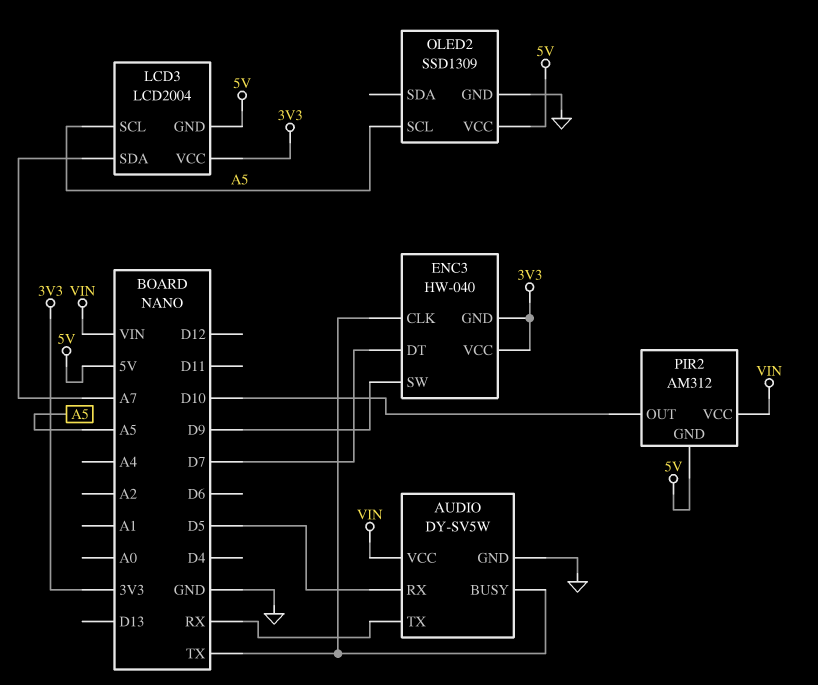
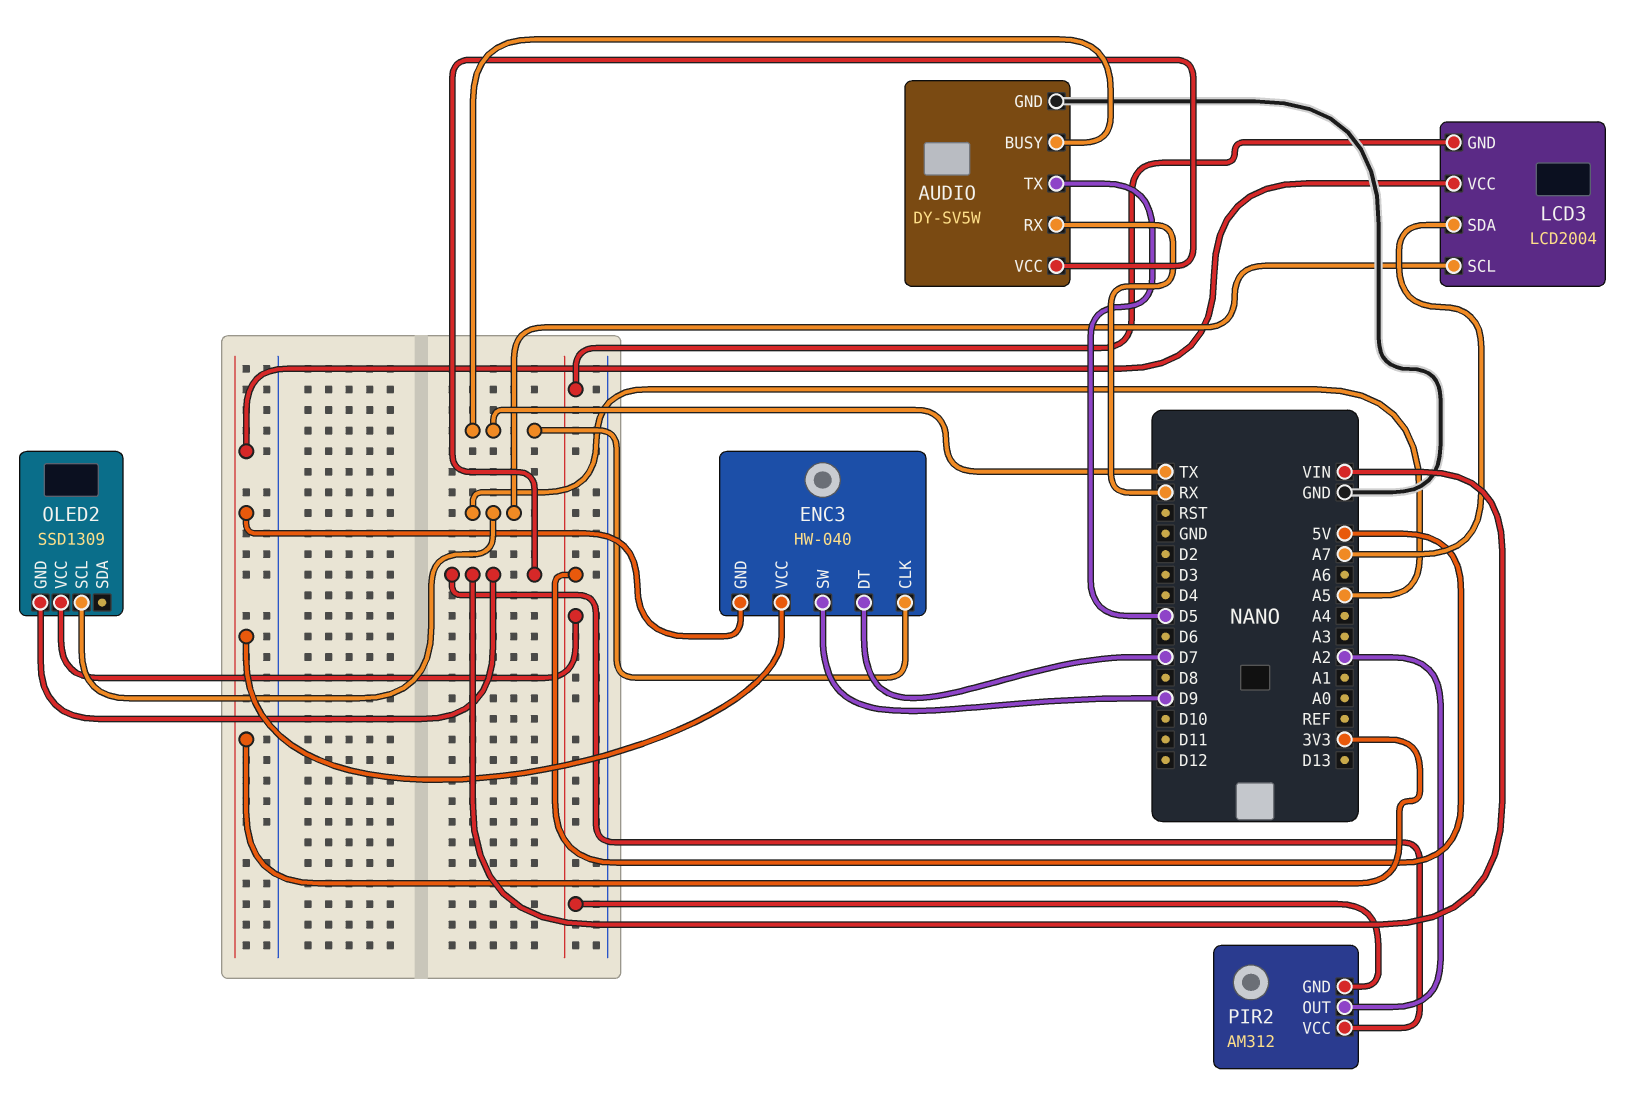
AUDIO pin RX: D5 -> RX
AUDIO pin TX: RX -> D5
OLED2 pin GND: GND -> VIN
PIR2 pin OUT: D10 -> A2

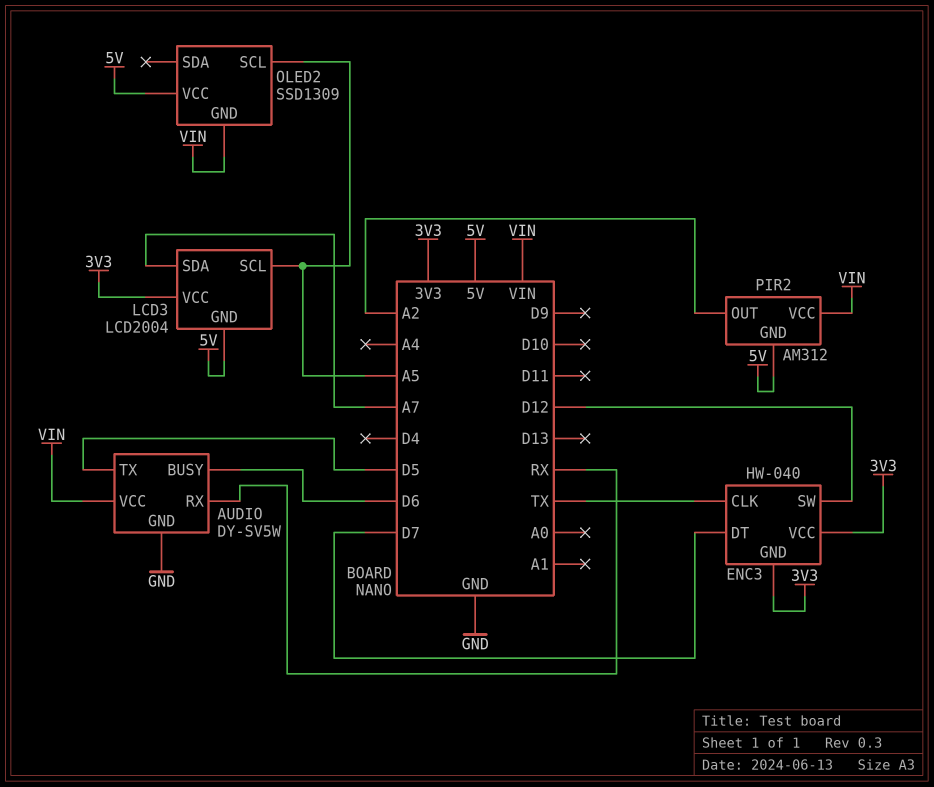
AUDIO pin BUSY: TX -> D6
ENC3 pin SW: D9 -> D12

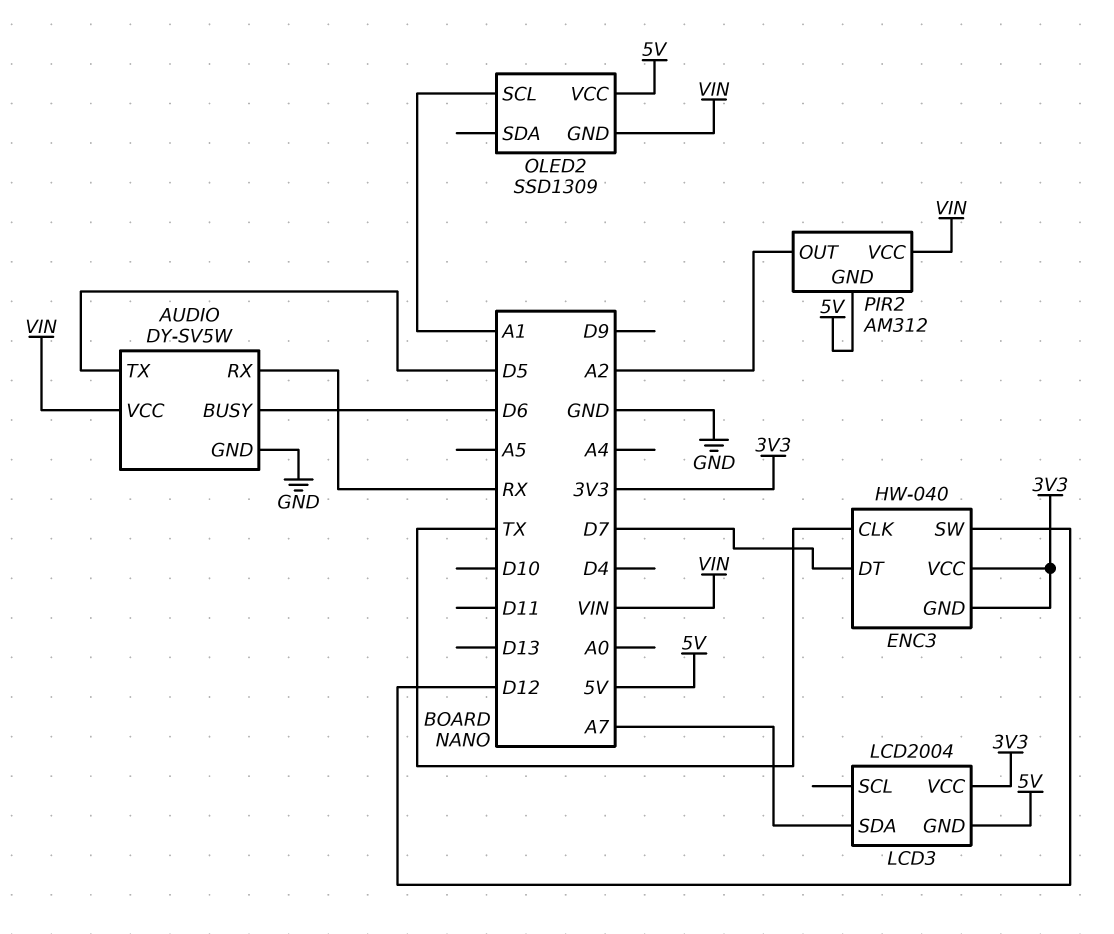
LCD3 pin SCL: A5 -> none
OLED2 pin SCL: A5 -> A1

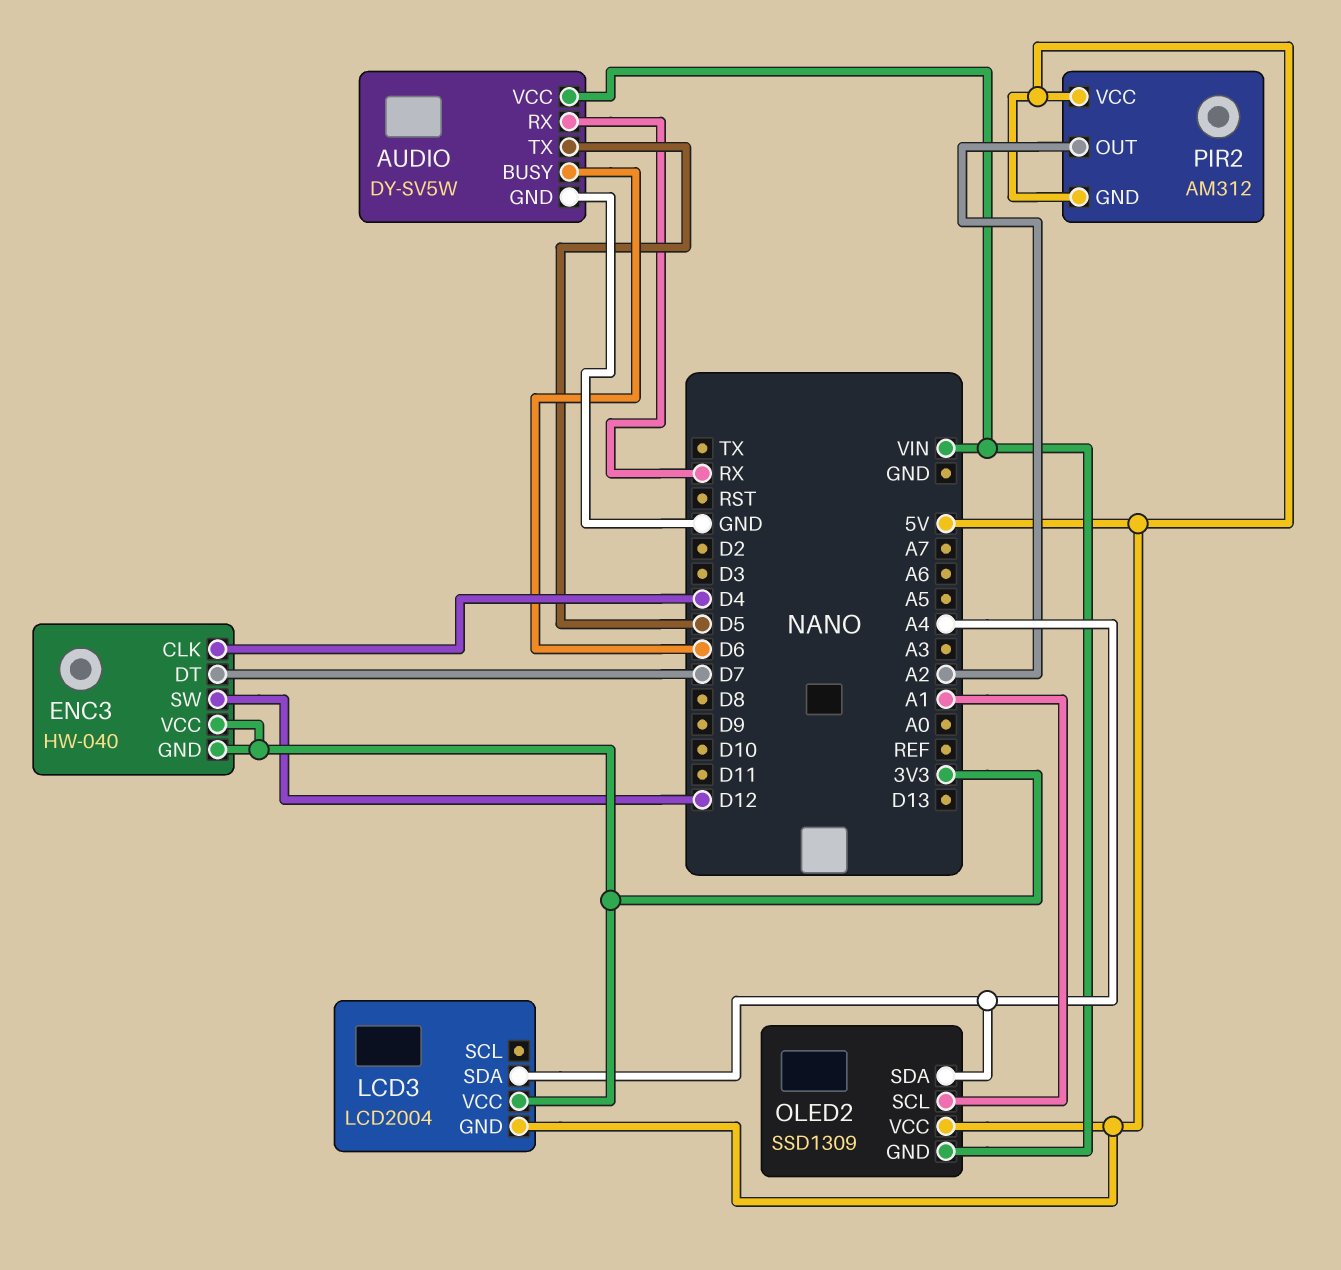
ENC3 pin CLK: TX -> D4
LCD3 pin SDA: A7 -> A4
OLED2 pin SDA: none -> A4
PIR2 pin VCC: VIN -> 5V

